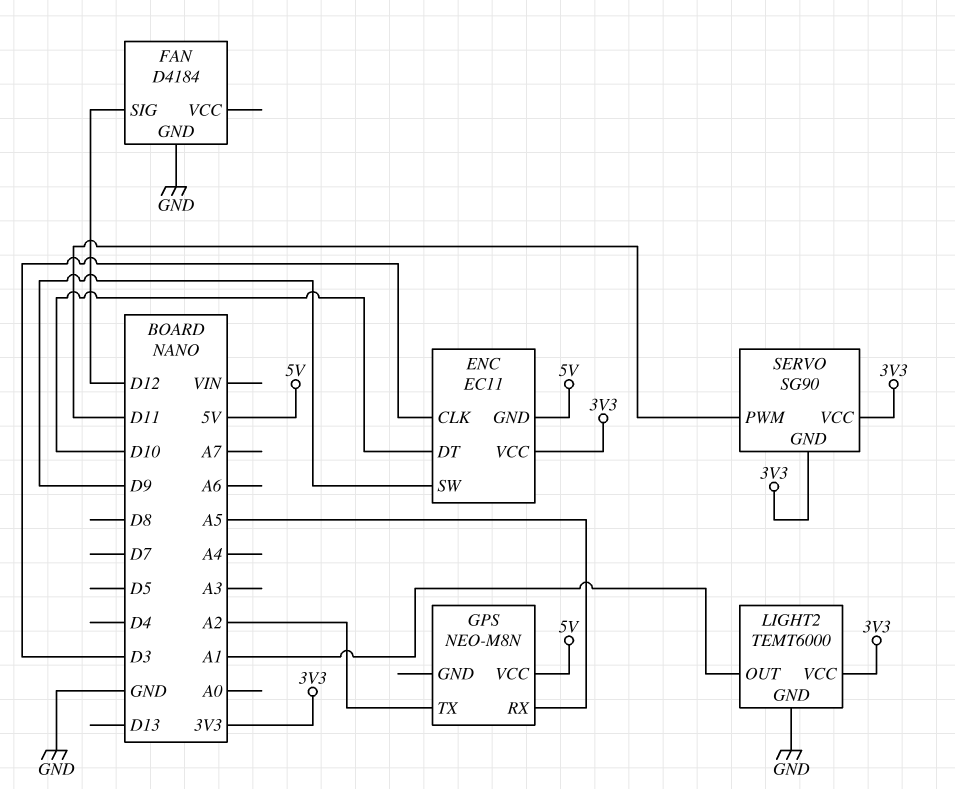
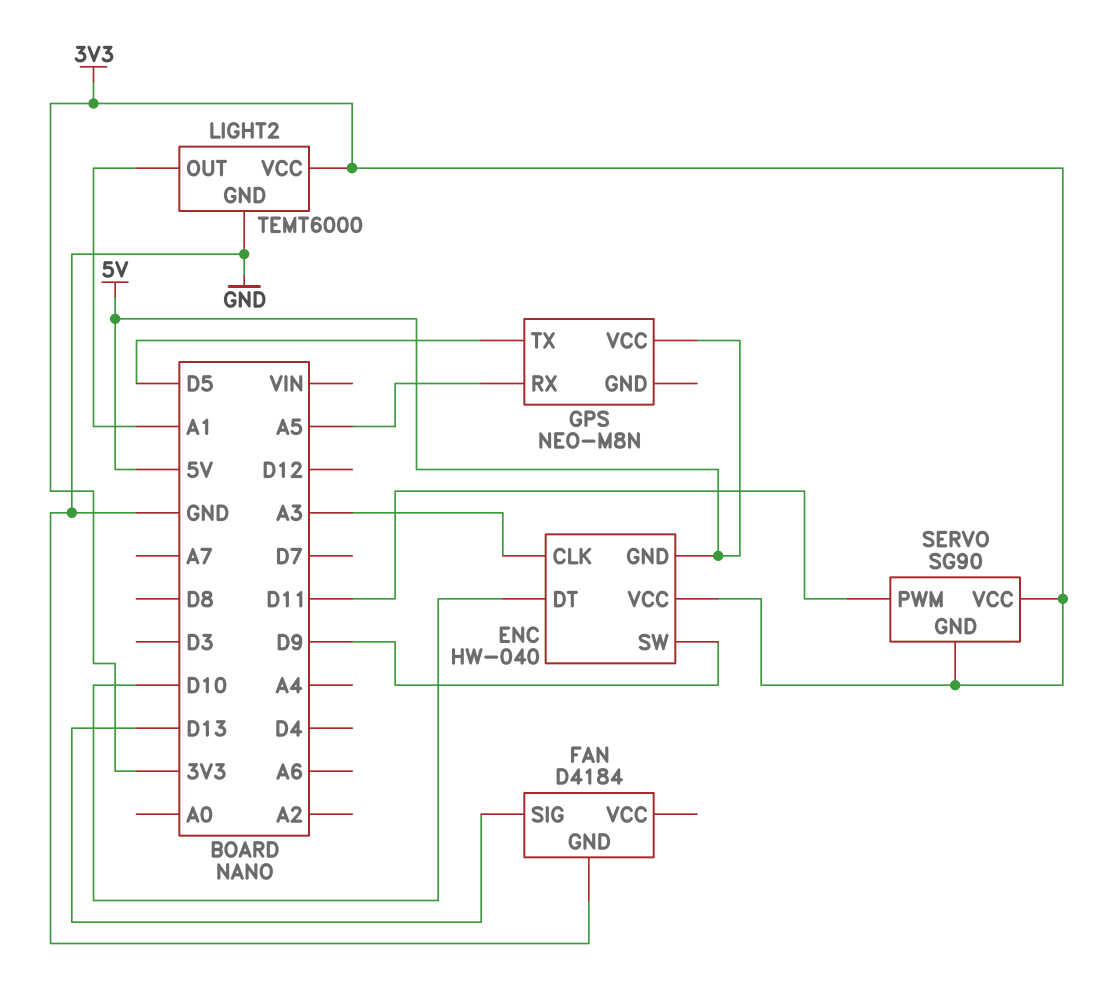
ENC: EC11 -> HW-040
ENC pin CLK: D3 -> A3
FAN pin SIG: D12 -> D13
GPS pin TX: A2 -> D5

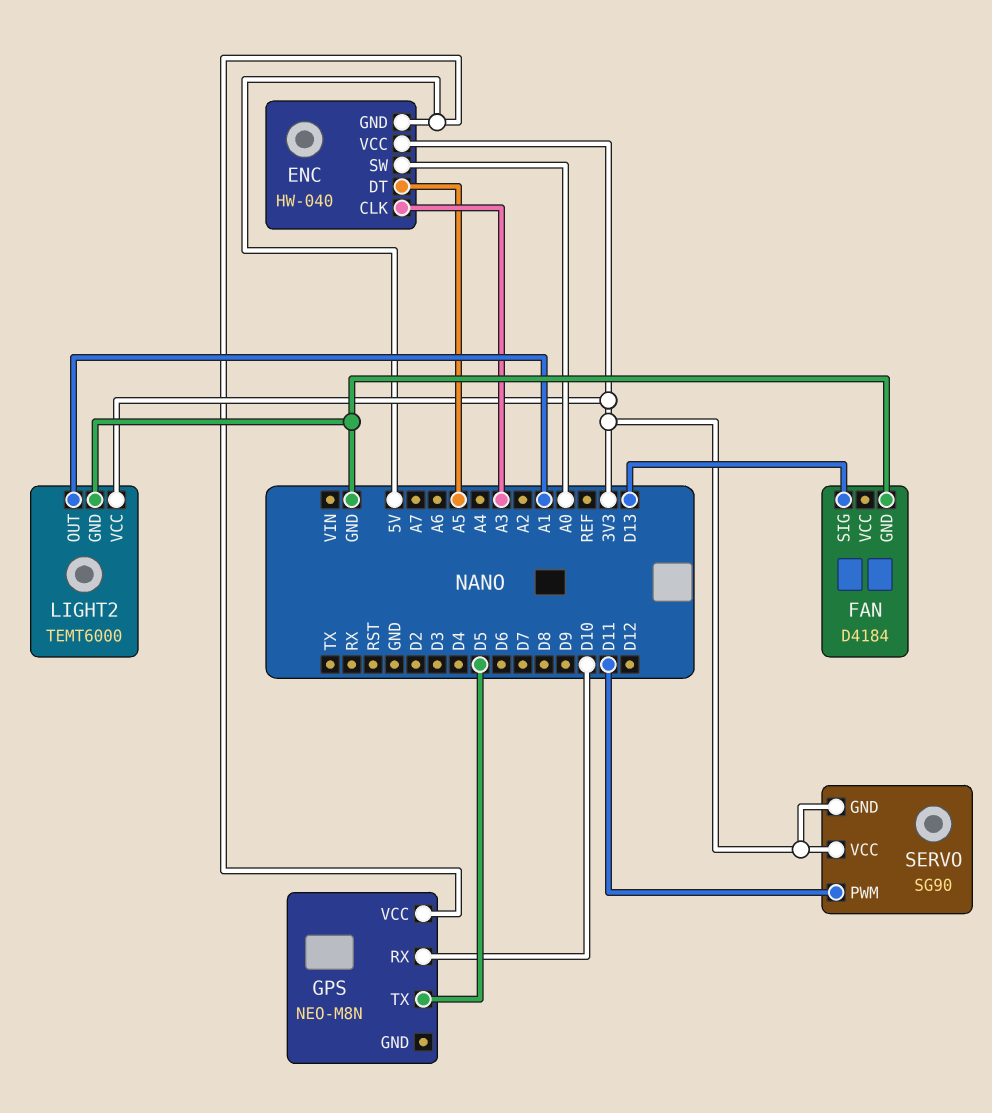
ENC pin DT: D10 -> A5
ENC pin SW: D9 -> A0
GPS pin RX: A5 -> D10

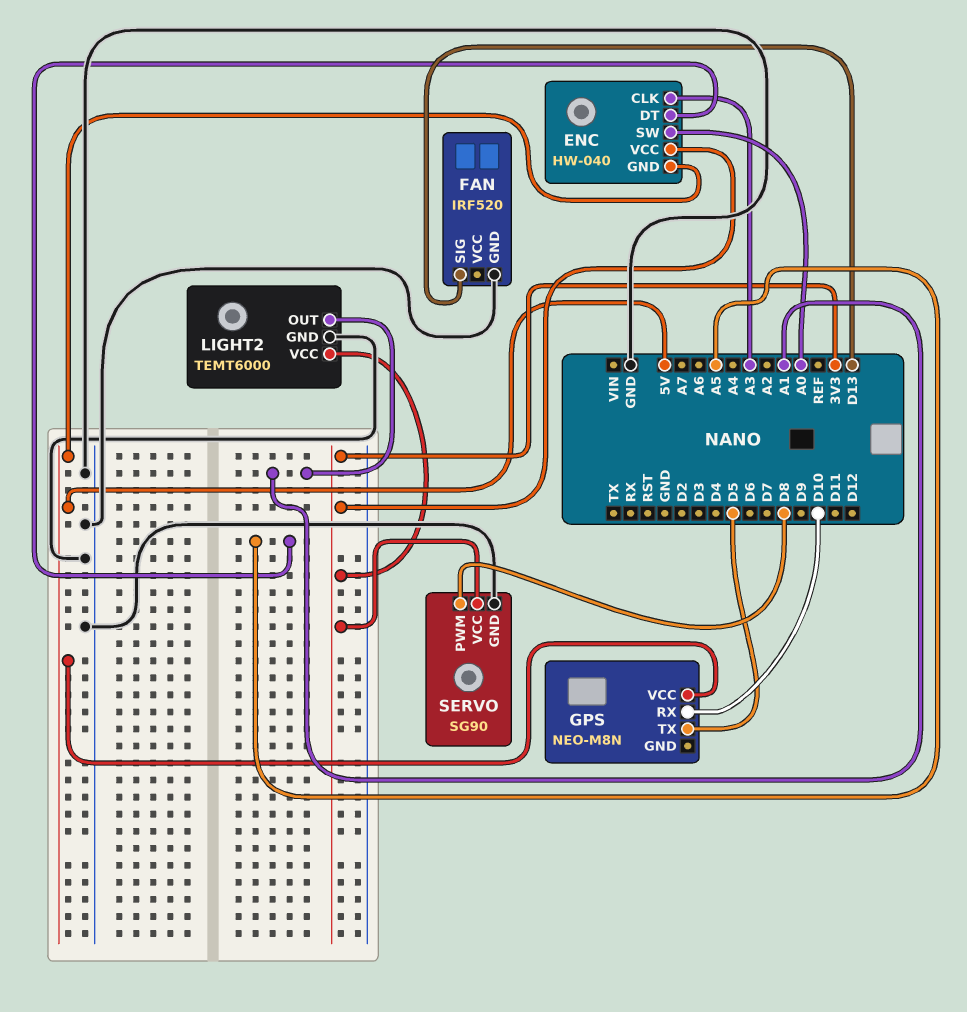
FAN: D4184 -> IRF520
SERVO pin GND: 3V3 -> GND
SERVO pin PWM: D11 -> D8

